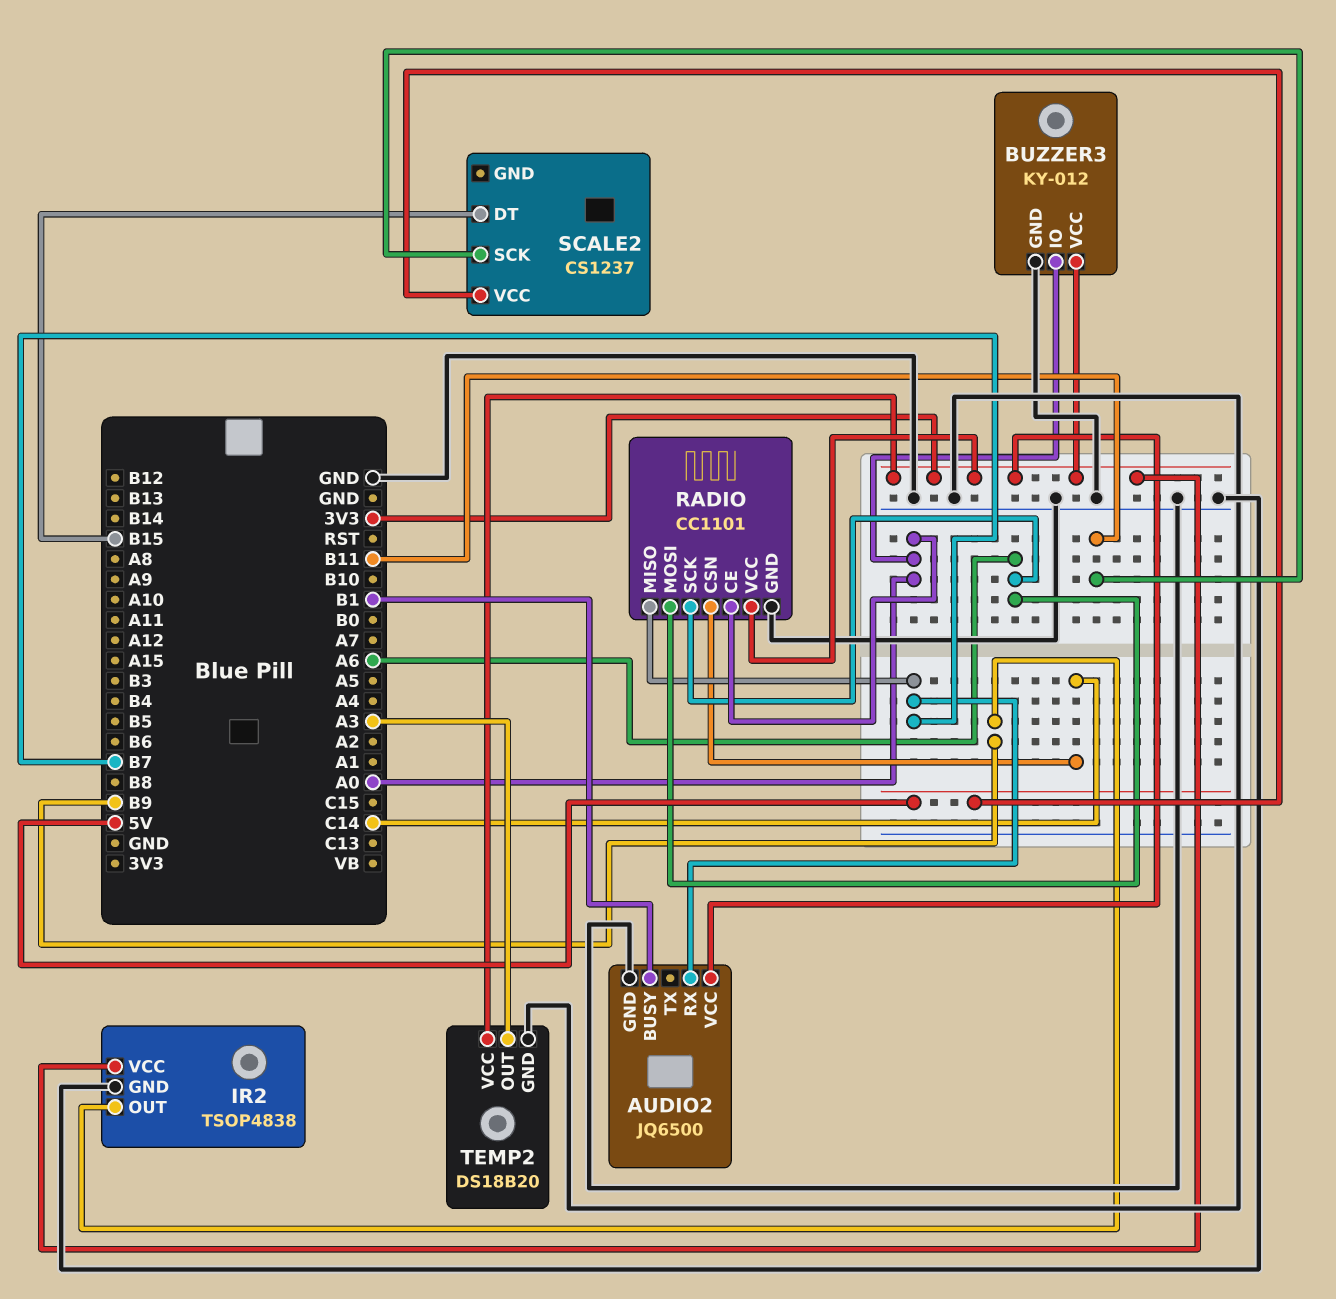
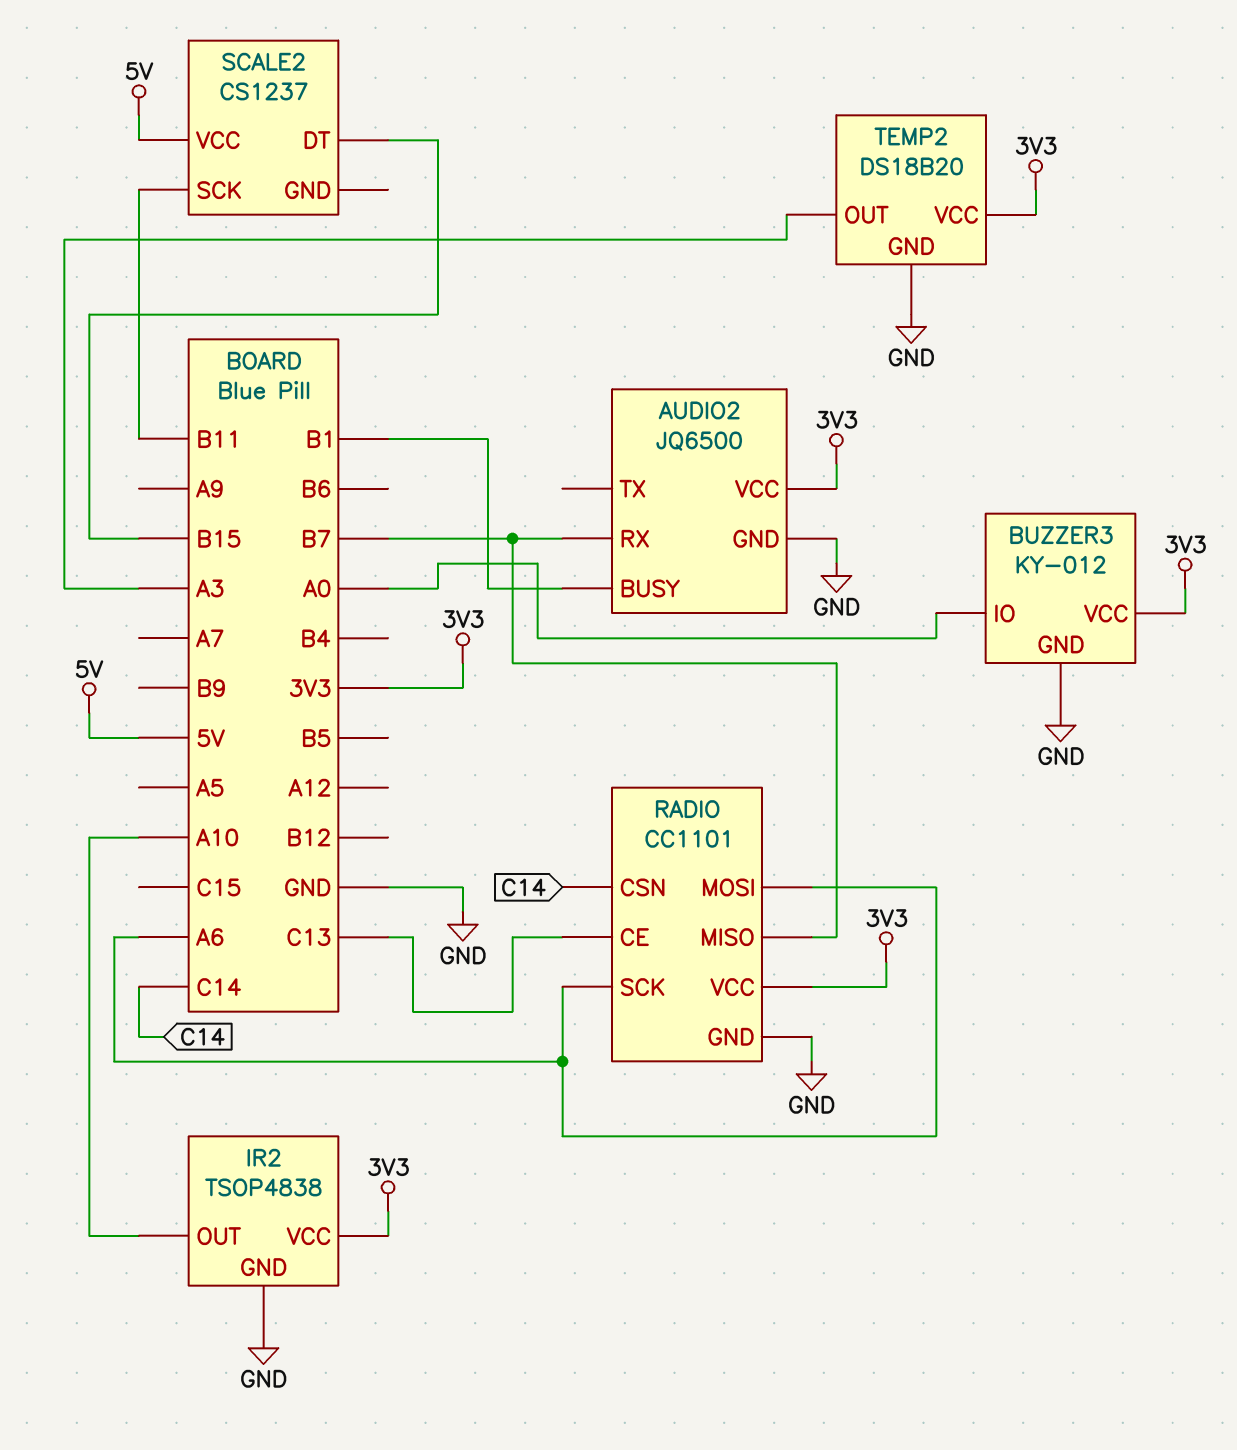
IR2 pin OUT: B9 -> A10
RADIO pin CE: A0 -> C13

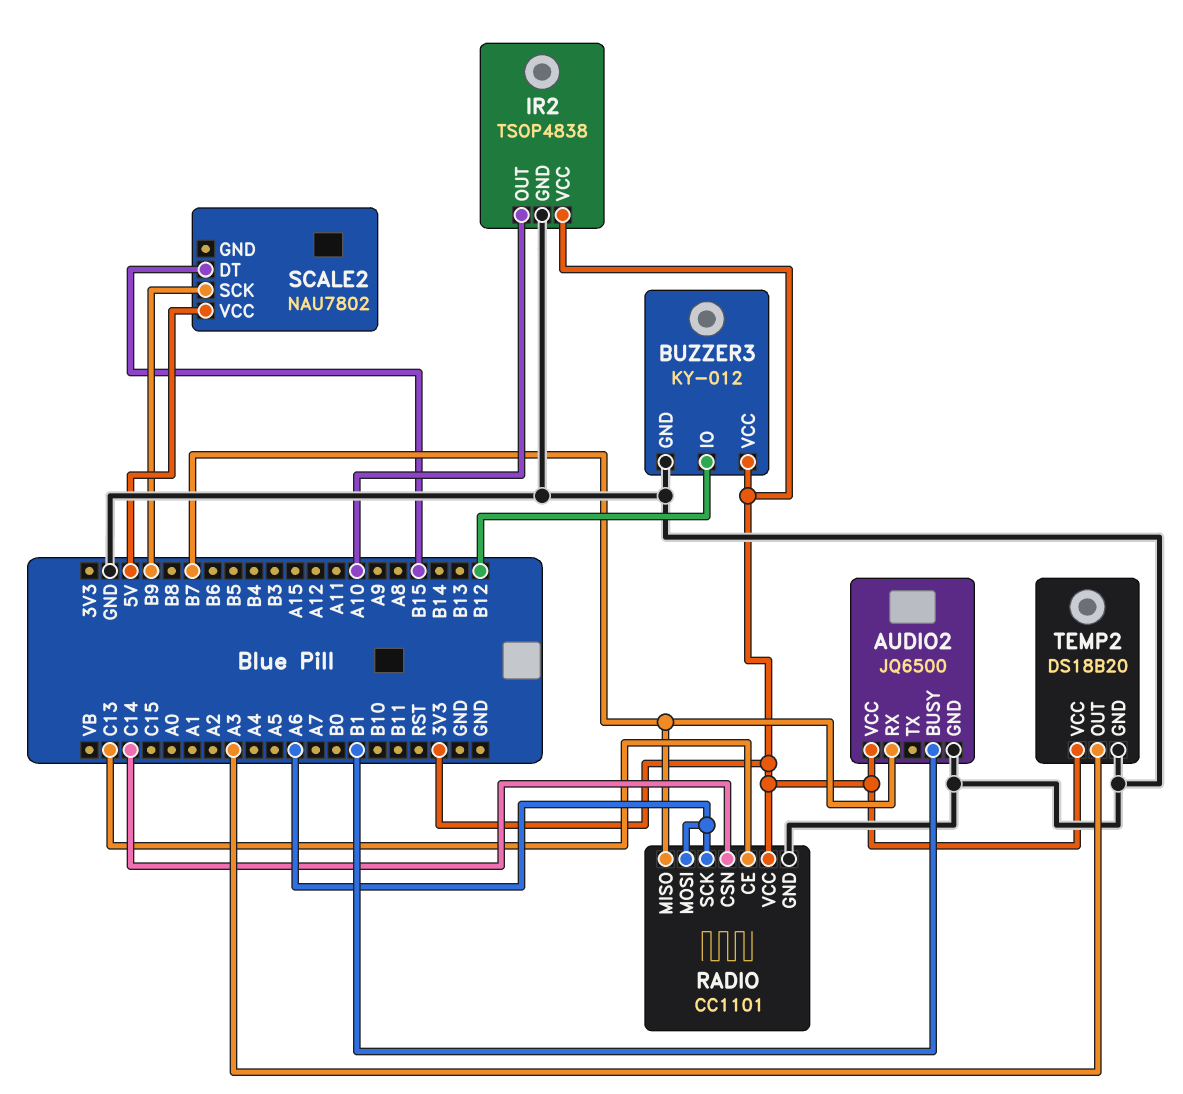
BUZZER3 pin IO: A0 -> B12
SCALE2: CS1237 -> NAU7802
SCALE2 pin SCK: B11 -> B9

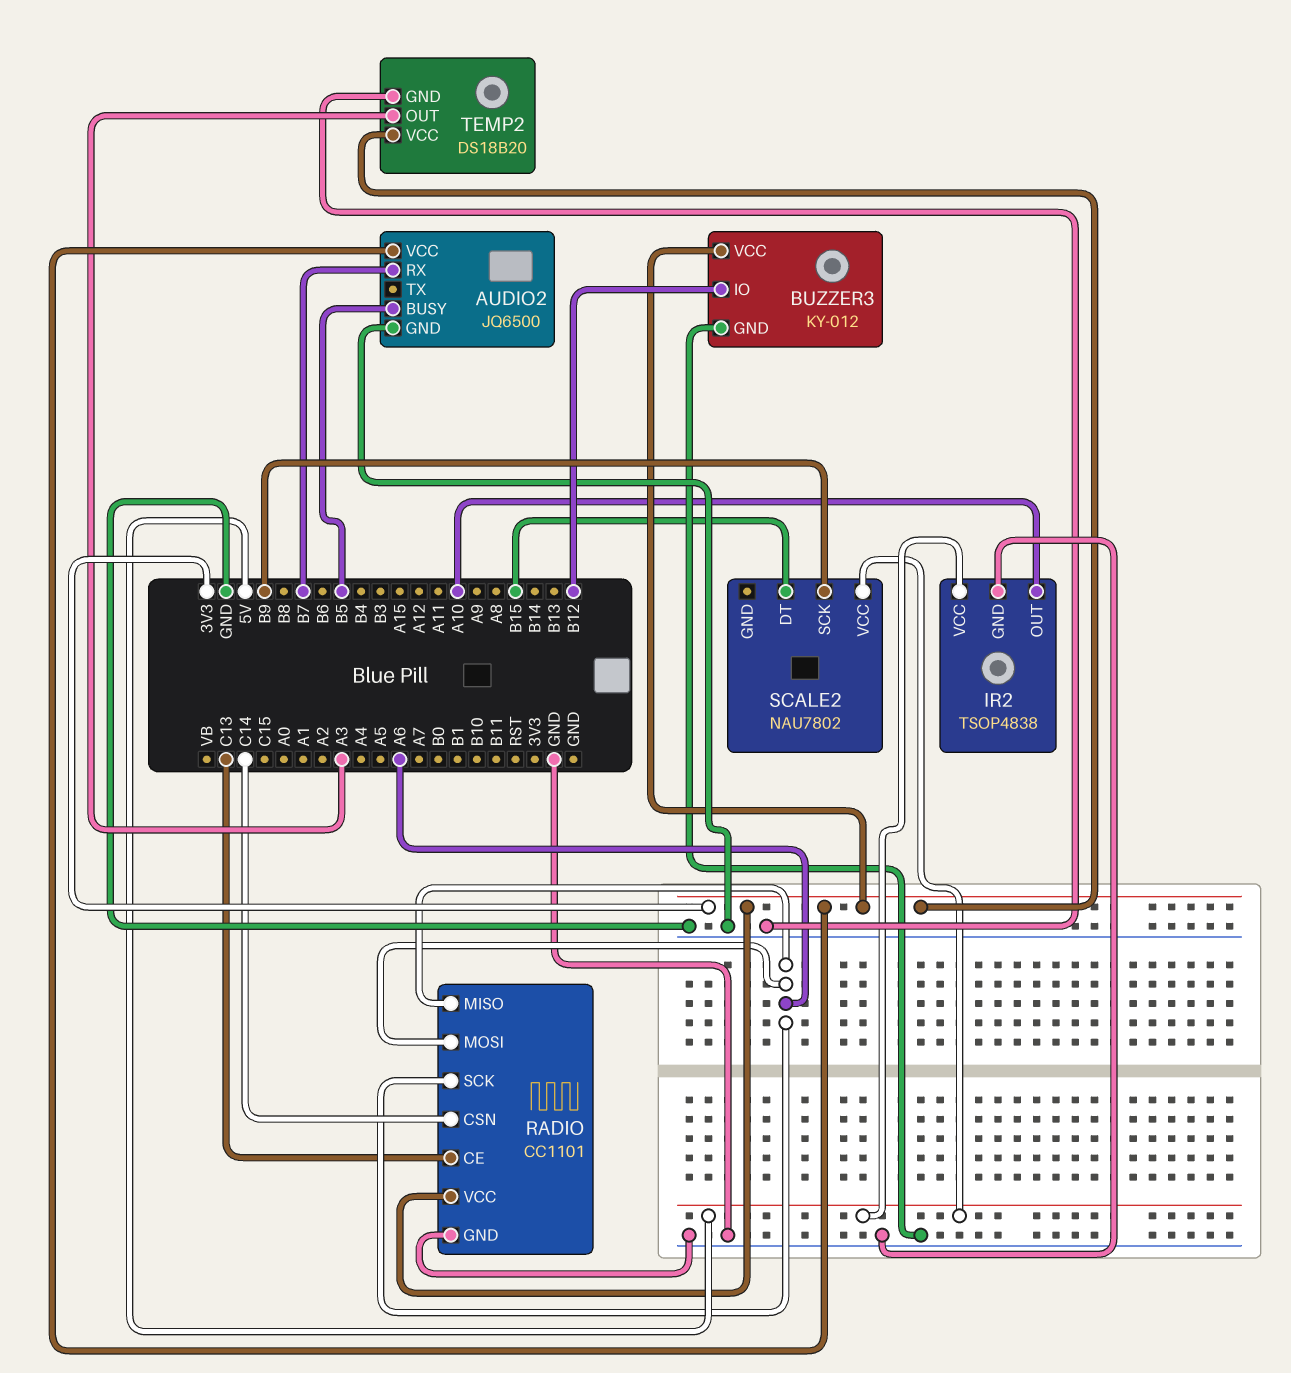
AUDIO2 pin BUSY: B1 -> B5
IR2 pin VCC: 3V3 -> 5V
RADIO pin MISO: B7 -> A6

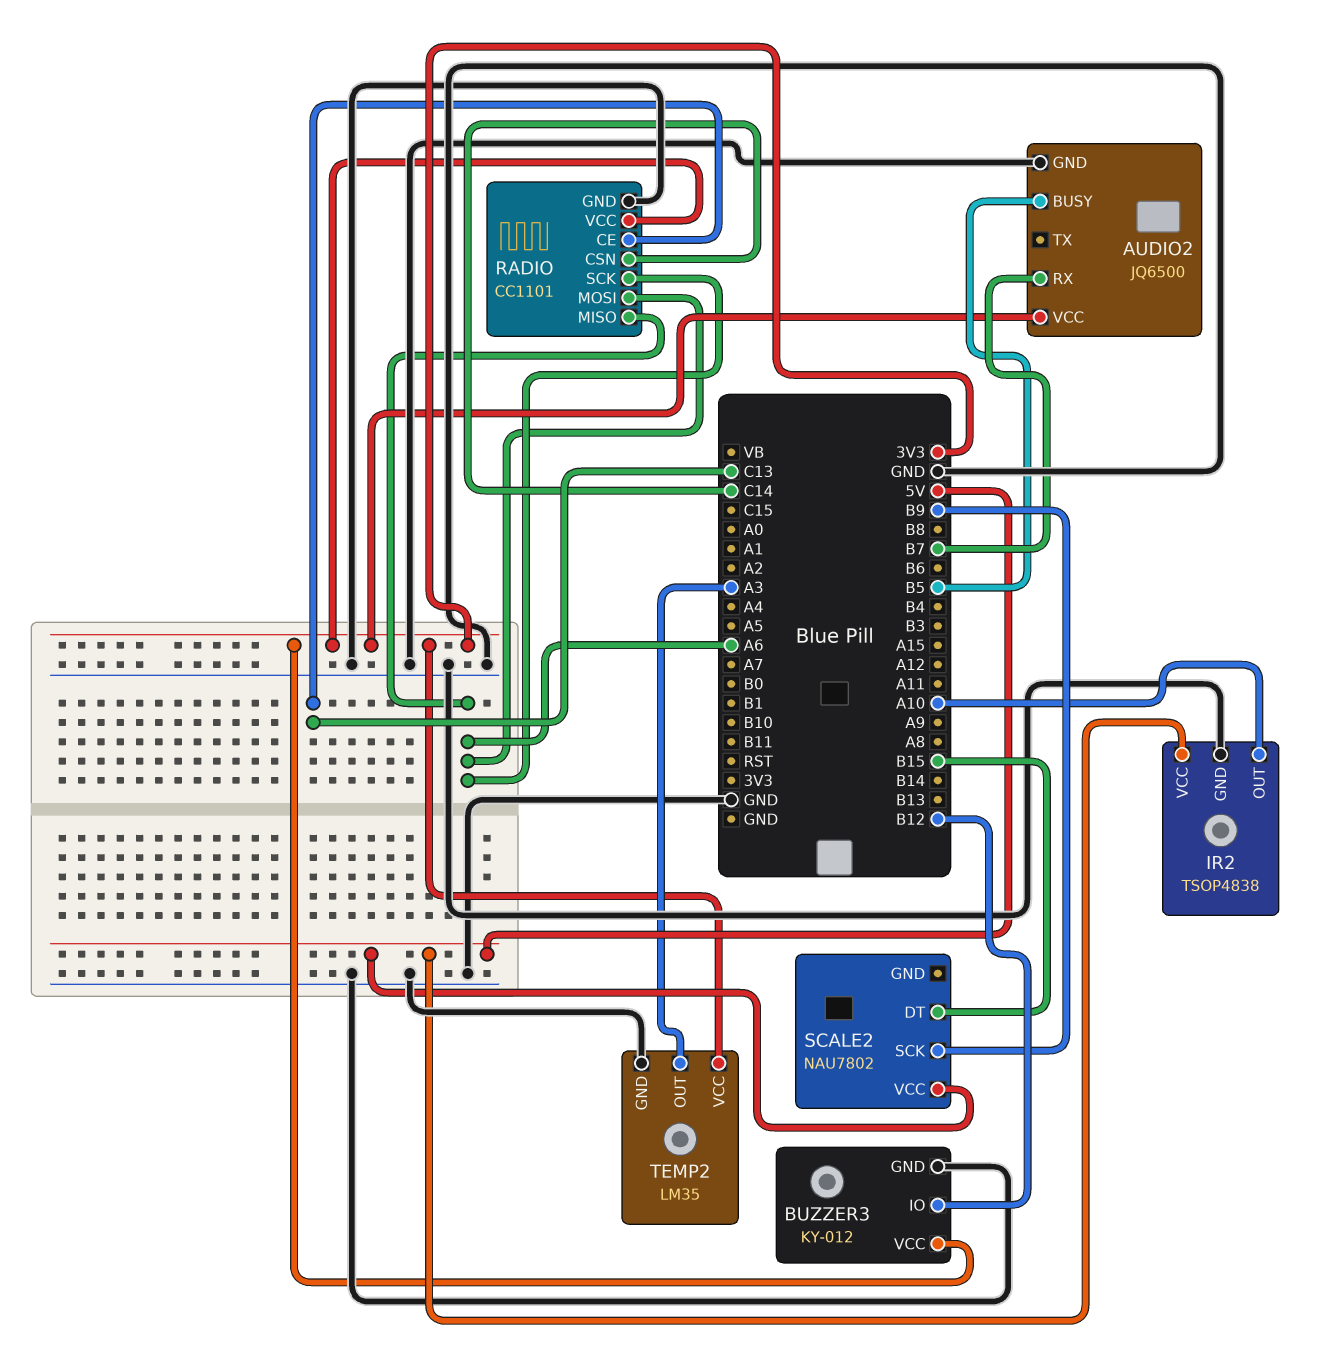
TEMP2: DS18B20 -> LM35

